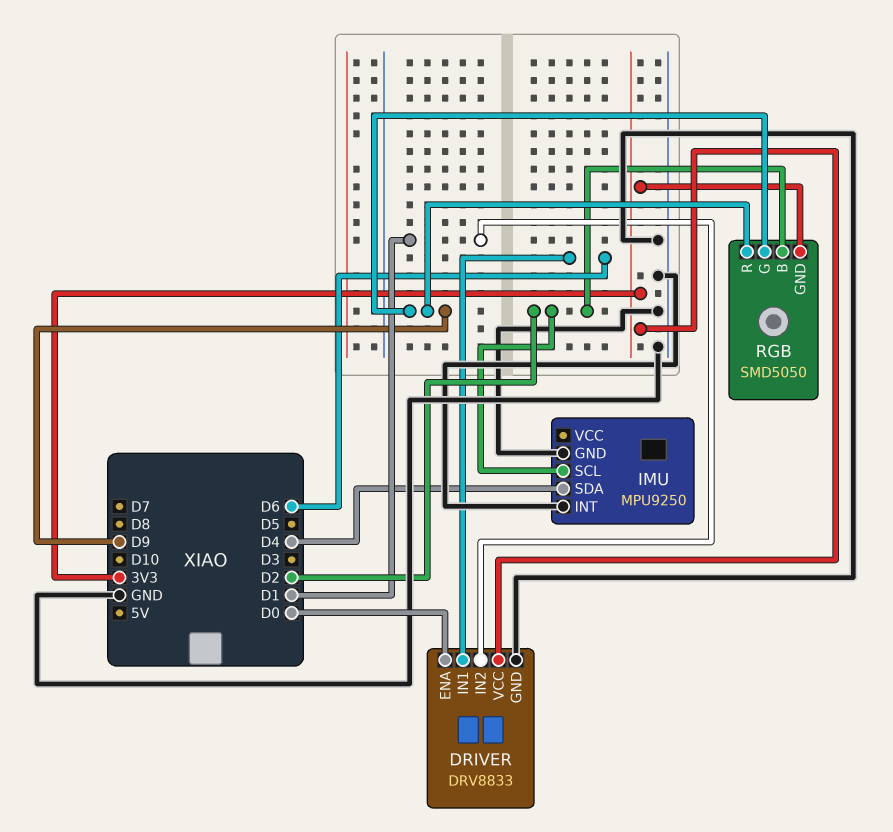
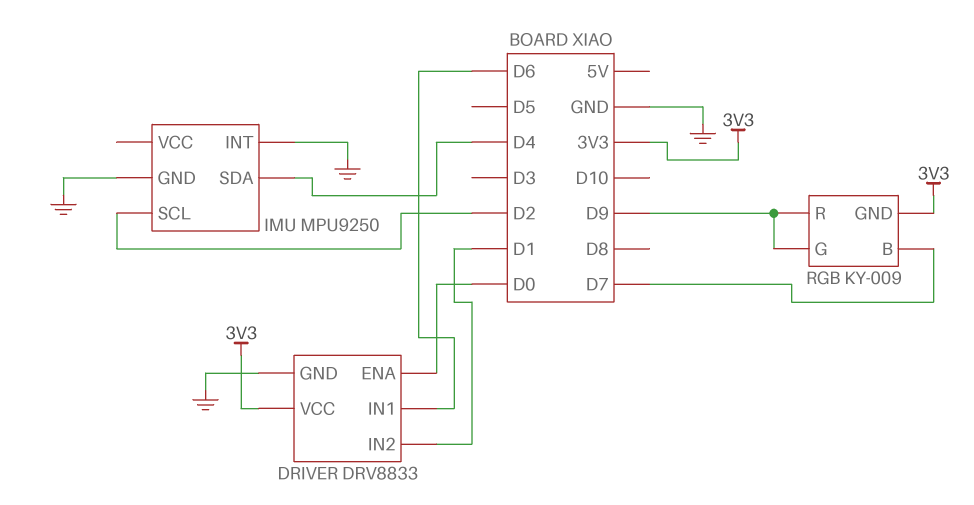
RGB: SMD5050 -> KY-009
RGB pin B: D2 -> D7

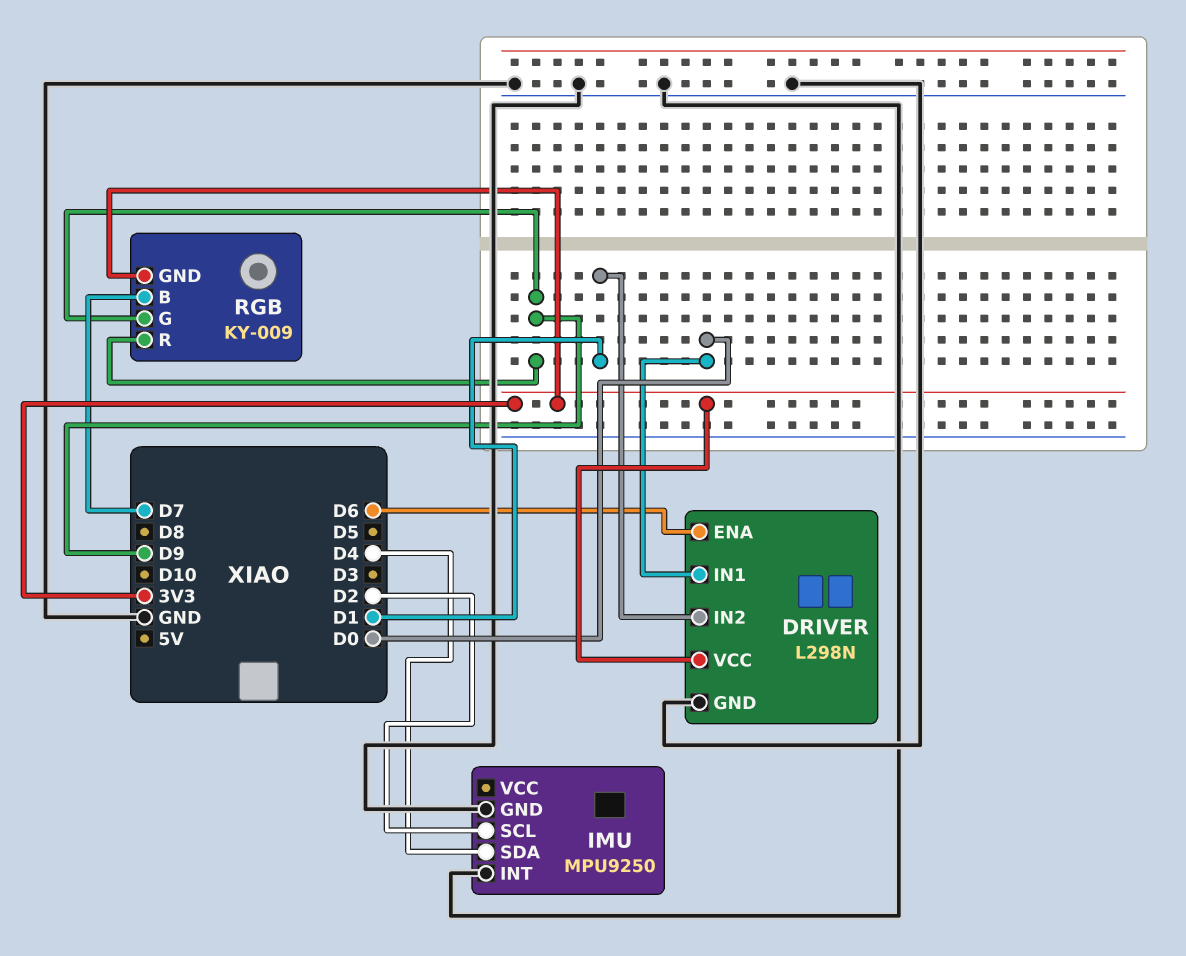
DRIVER: DRV8833 -> L298N
DRIVER pin ENA: D0 -> D6
DRIVER pin IN1: D6 -> D0

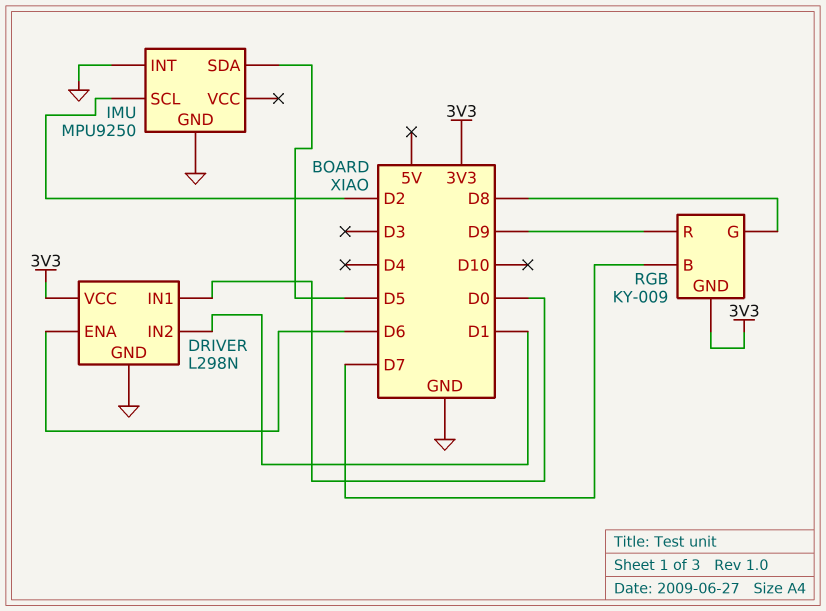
IMU pin SDA: D4 -> D5
RGB pin G: D9 -> D8

